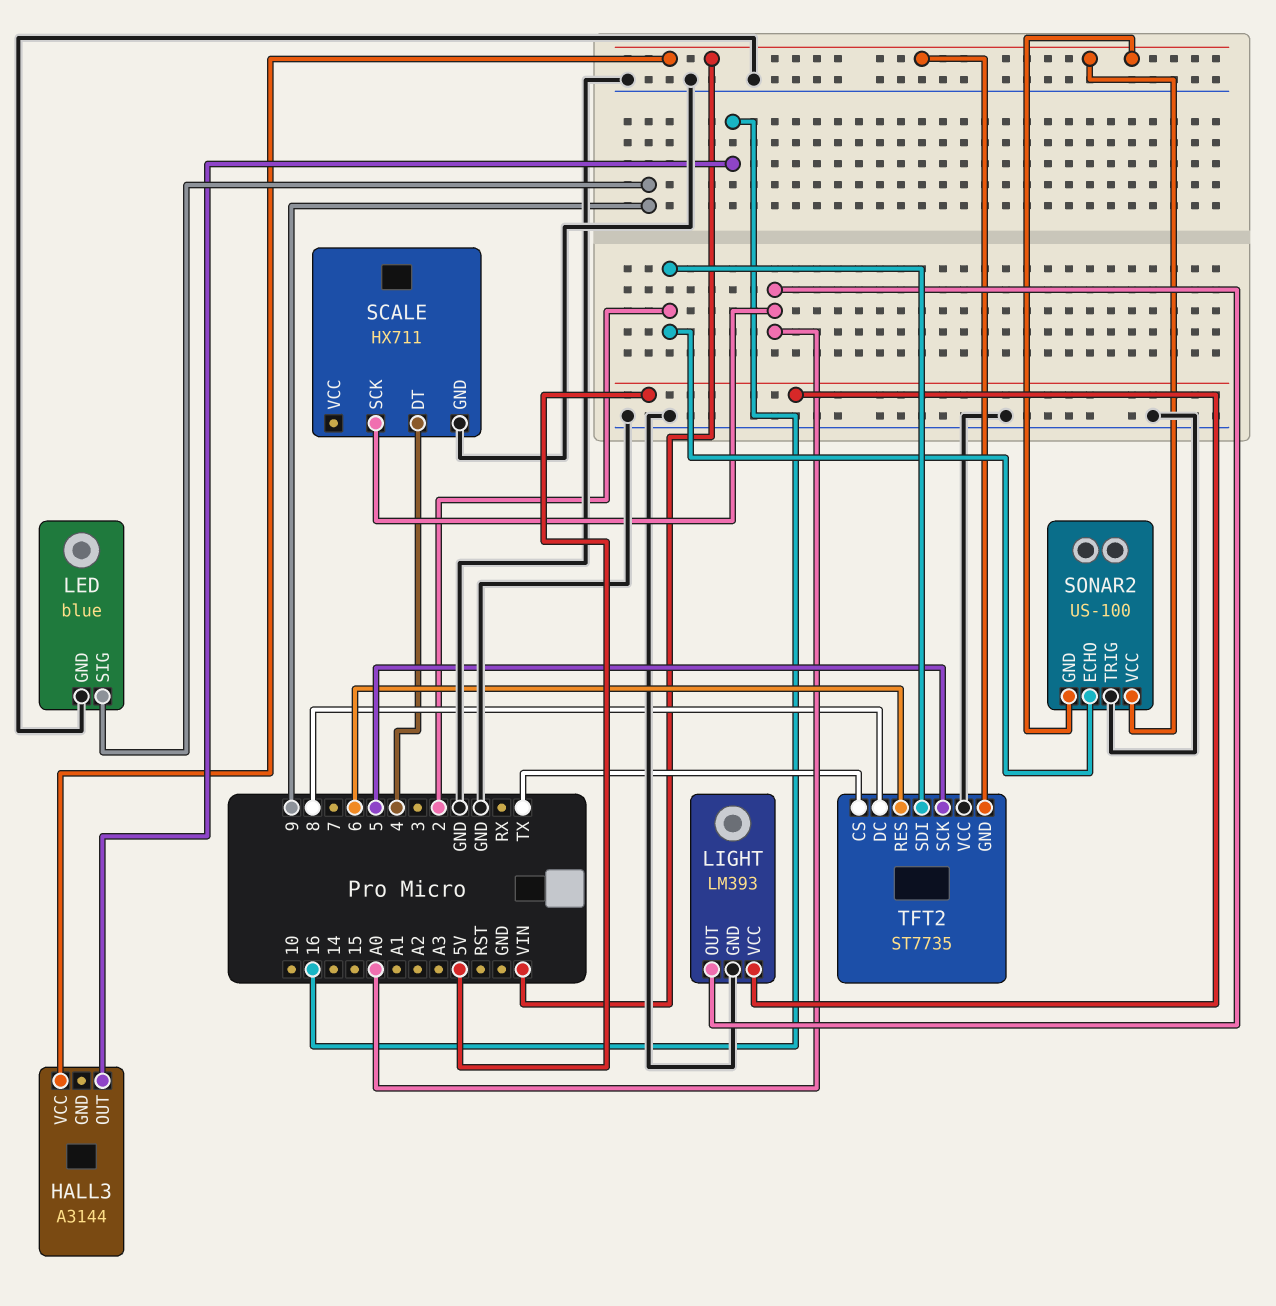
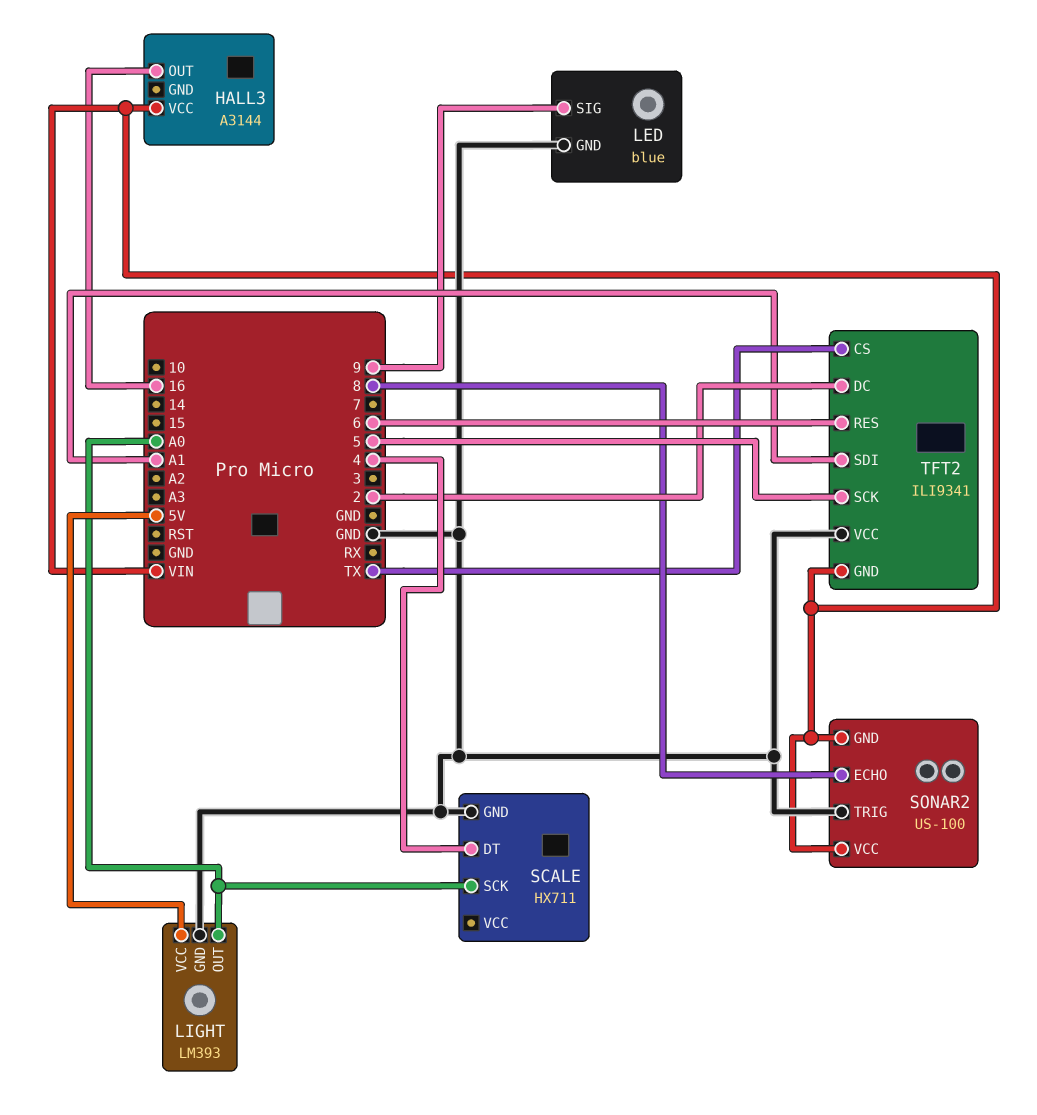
SONAR2 pin ECHO: 2 -> 8
TFT2: ST7735 -> ILI9341
TFT2 pin DC: 8 -> 2
TFT2 pin SDI: 2 -> A1

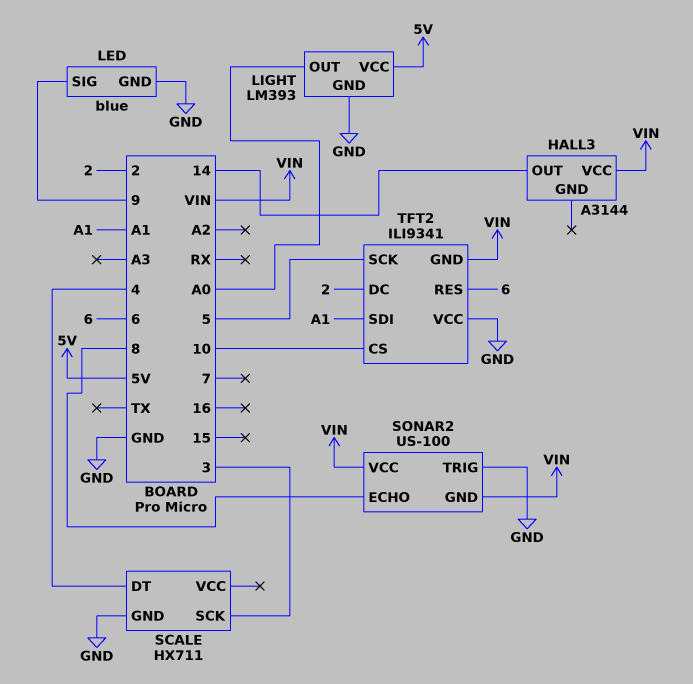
HALL3 pin OUT: 16 -> 14
SCALE pin SCK: A0 -> 3
TFT2 pin CS: TX -> 10

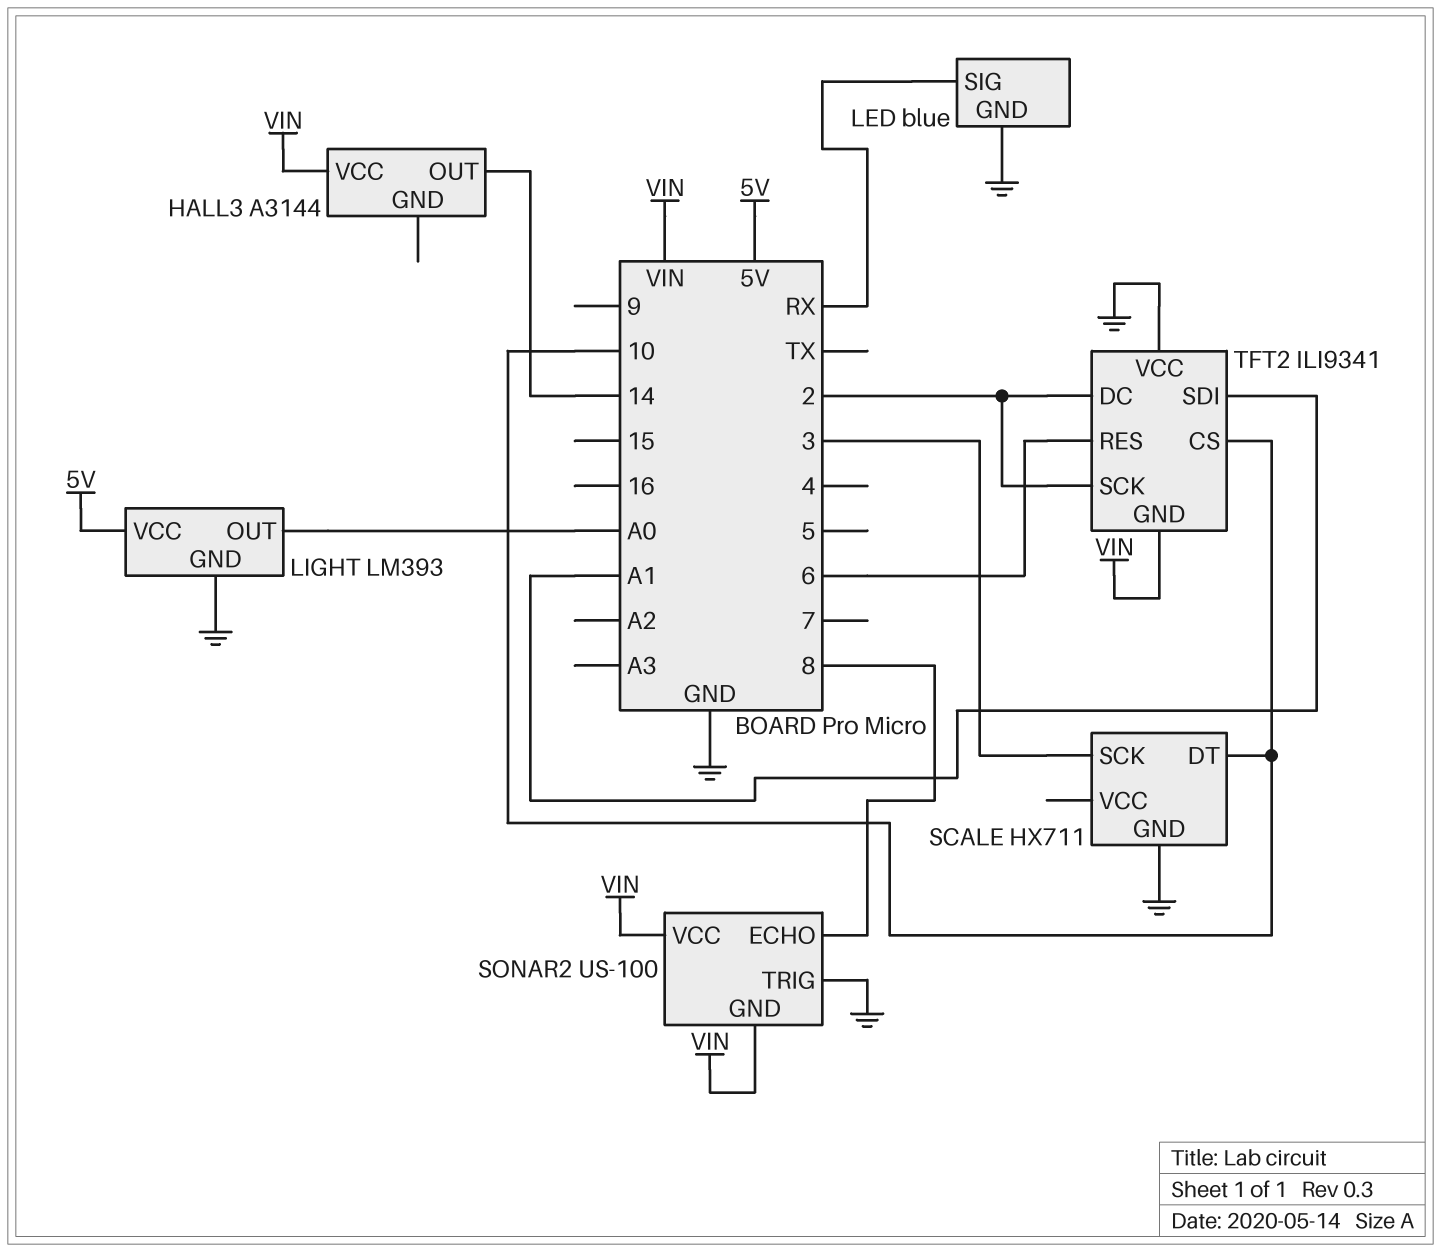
LED pin SIG: 9 -> RX
SCALE pin DT: 4 -> 10
TFT2 pin SCK: 5 -> 2

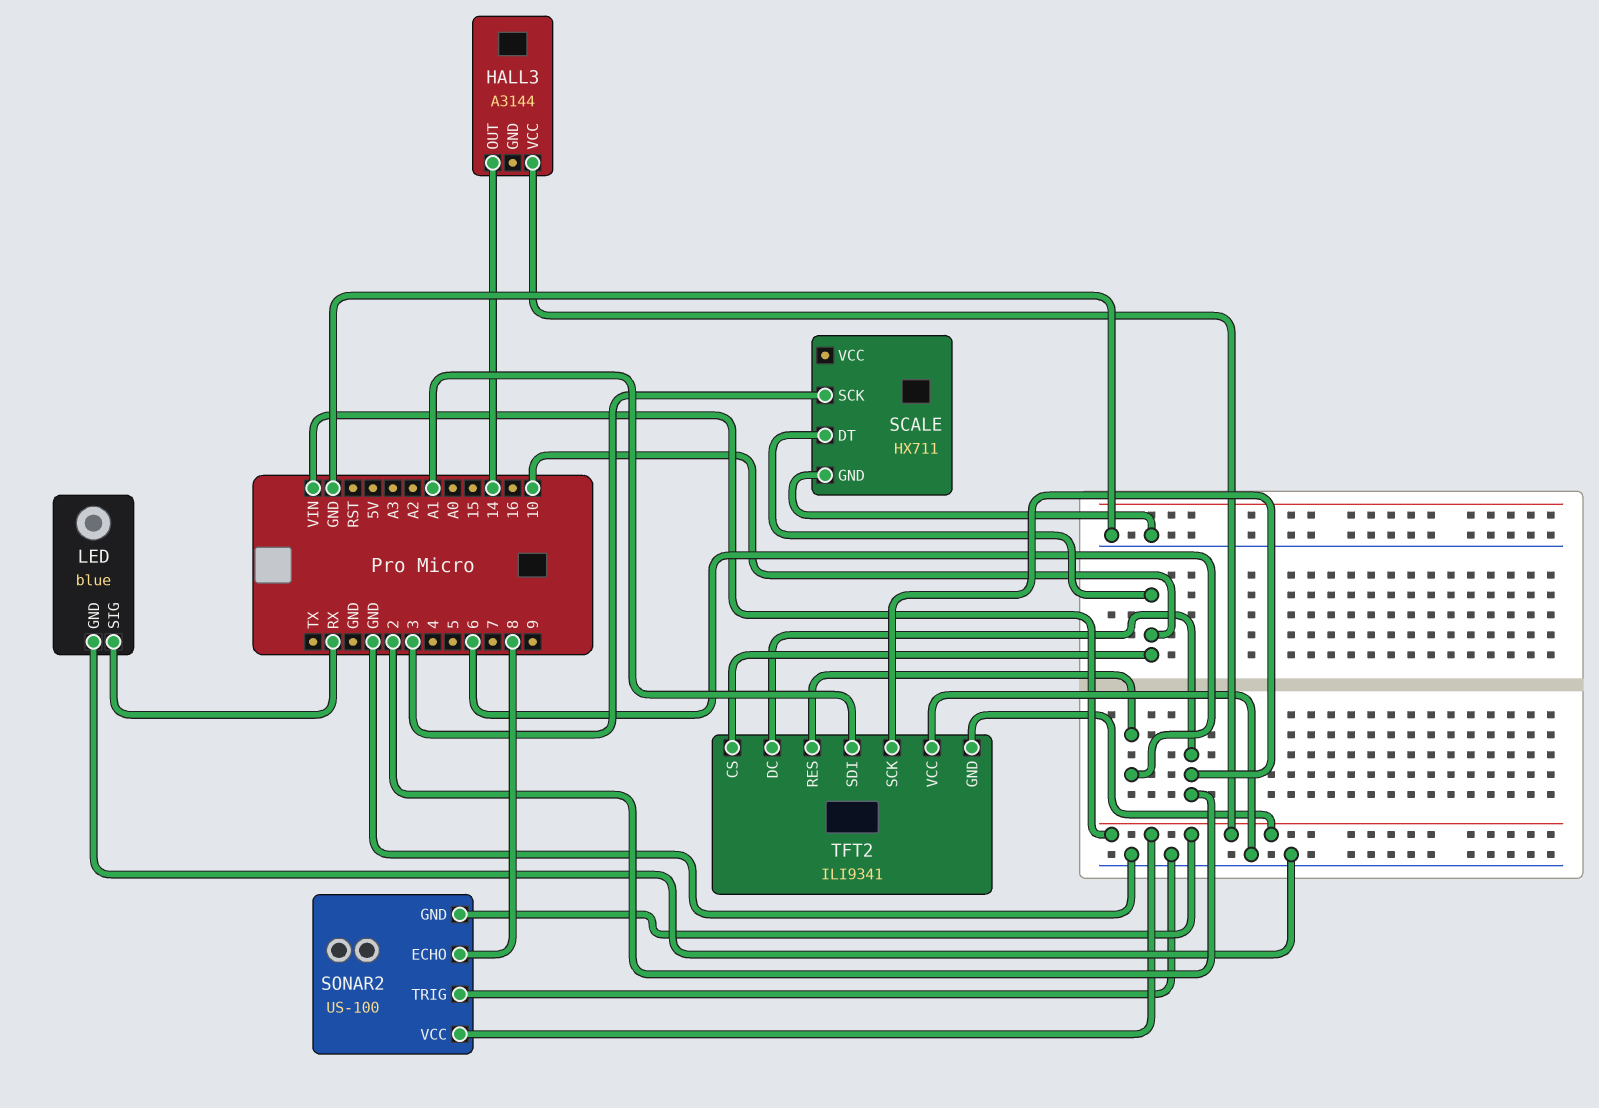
LIGHT: LM393 -> none
LIGHT pin GND: GND -> none
LIGHT pin OUT: A0 -> none
LIGHT pin VCC: 5V -> none

